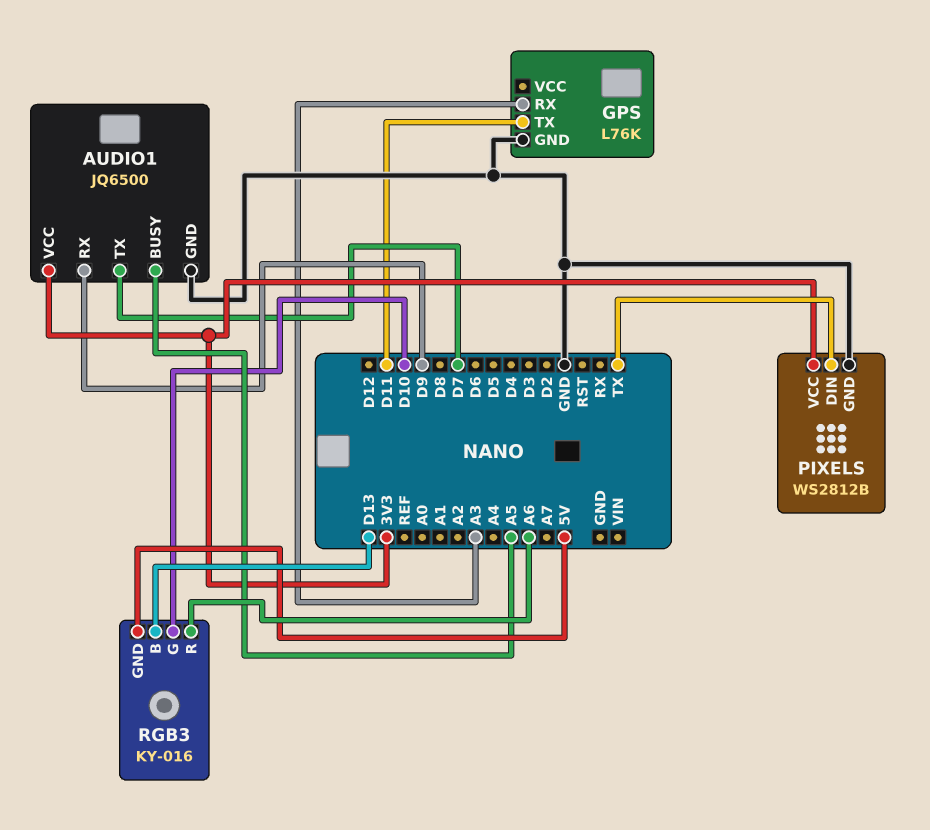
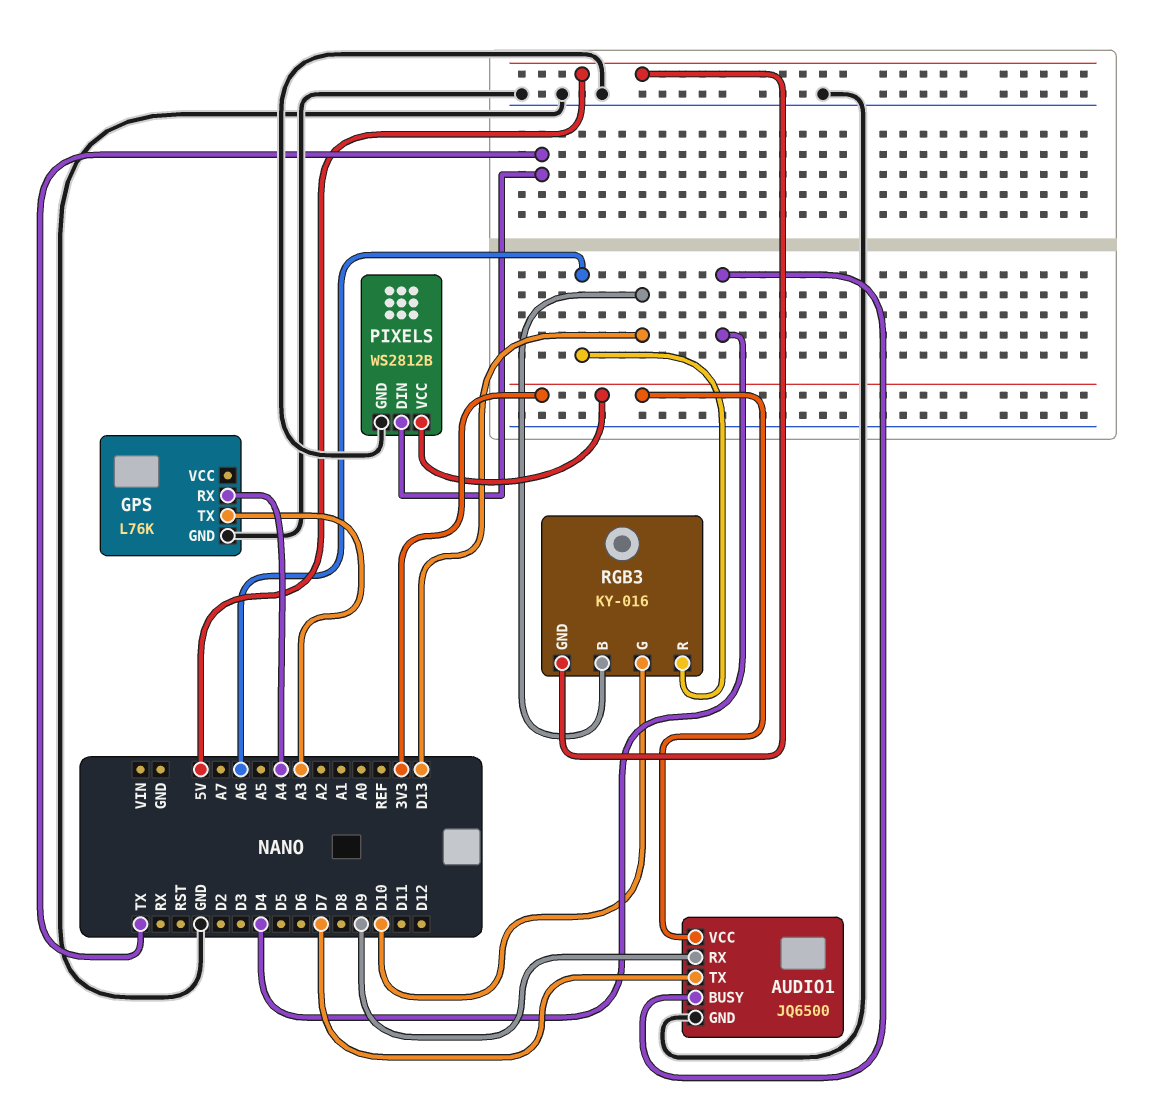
AUDIO1 pin BUSY: A5 -> D4
GPS pin RX: A3 -> A4
GPS pin TX: D11 -> A3

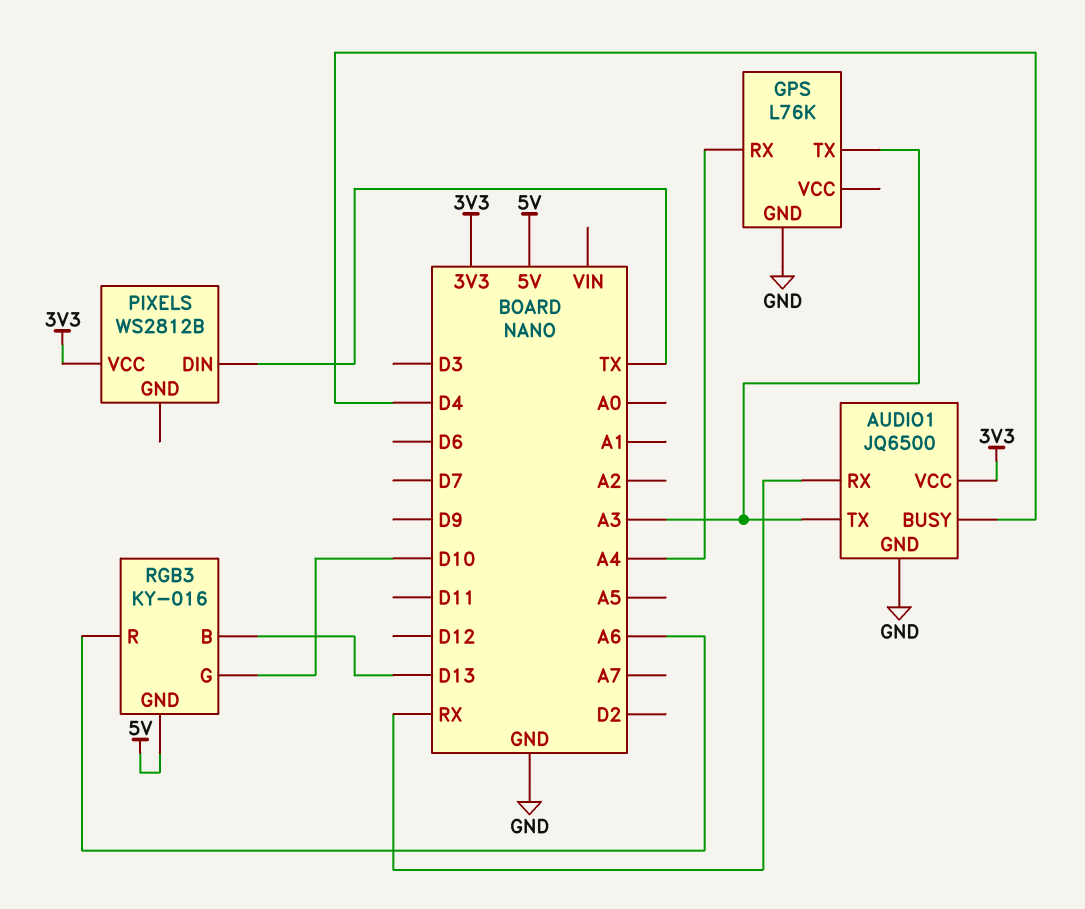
AUDIO1 pin RX: D9 -> RX
AUDIO1 pin TX: D7 -> A3
PIXELS pin GND: GND -> none

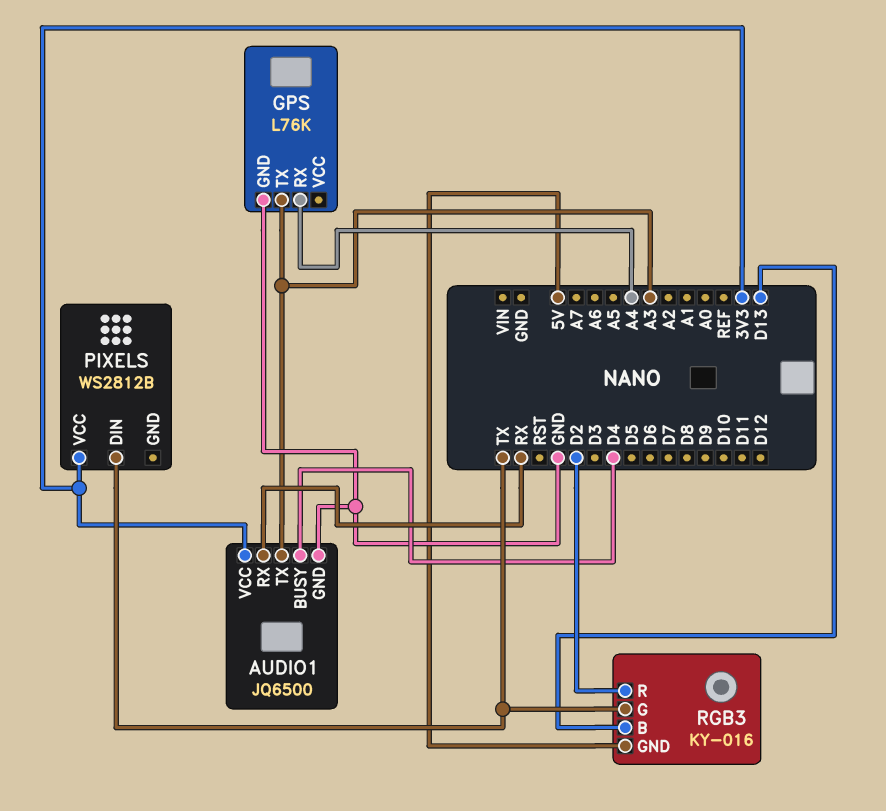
RGB3 pin G: D10 -> TX
RGB3 pin R: A6 -> D2

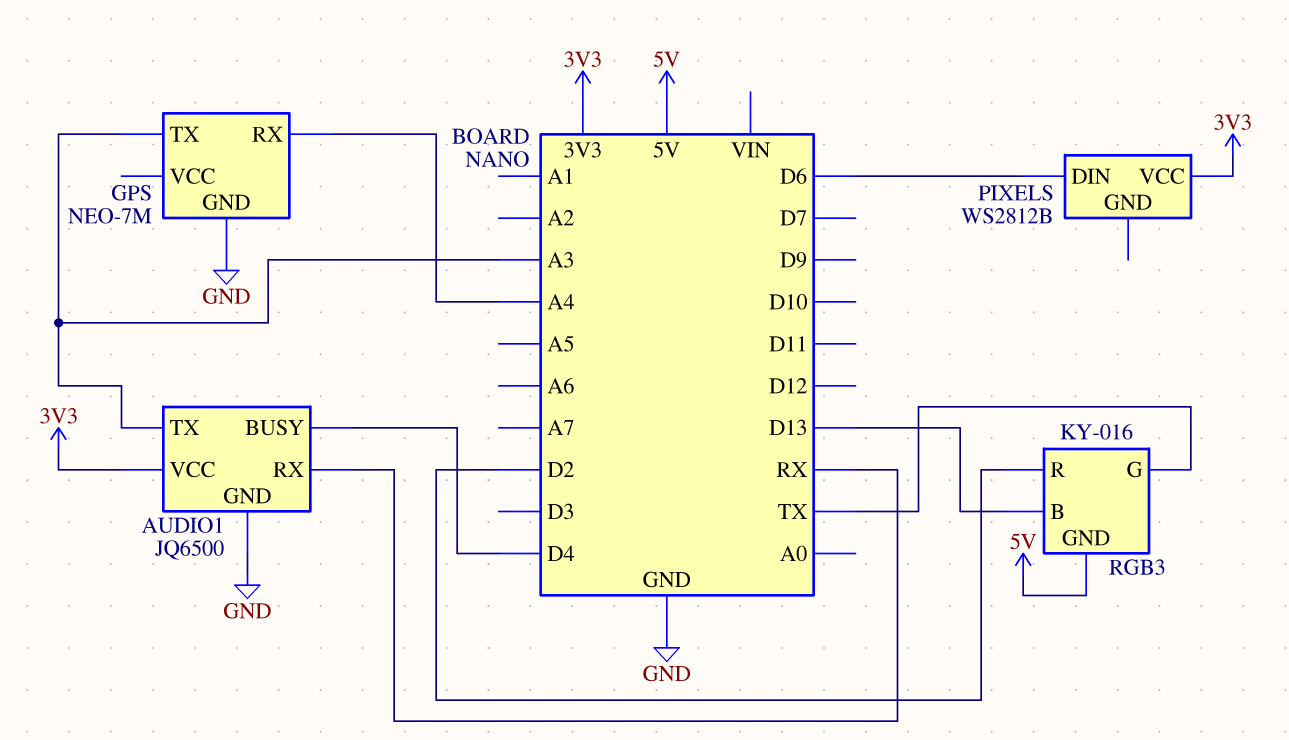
GPS: L76K -> NEO-7M
PIXELS pin DIN: TX -> D6

